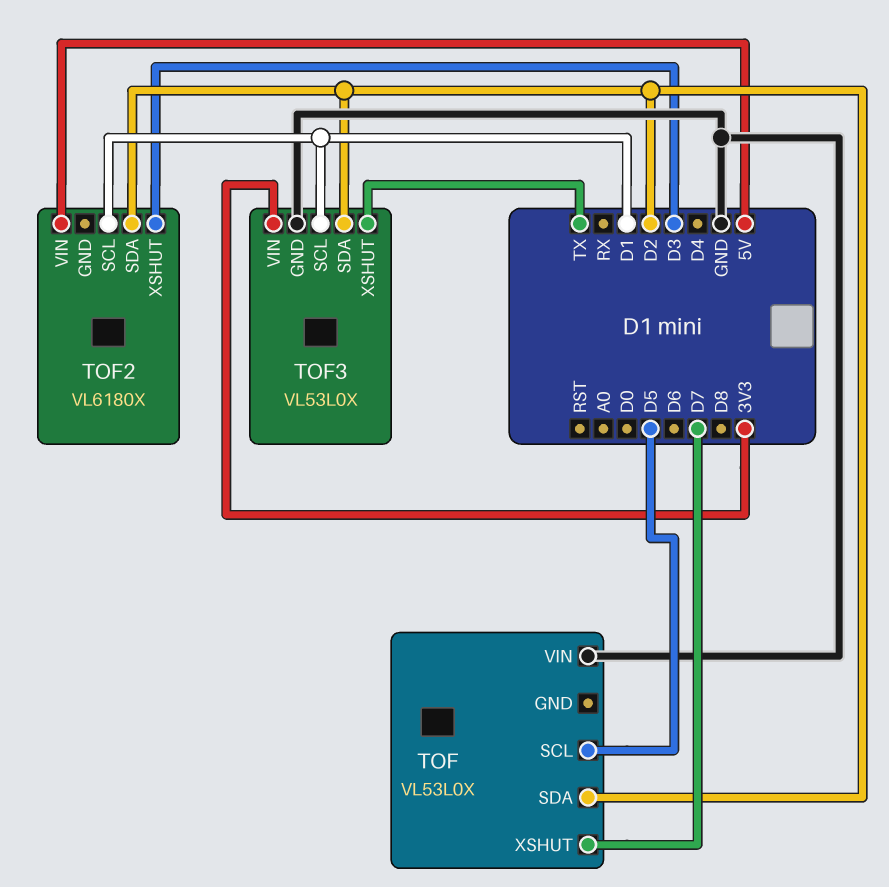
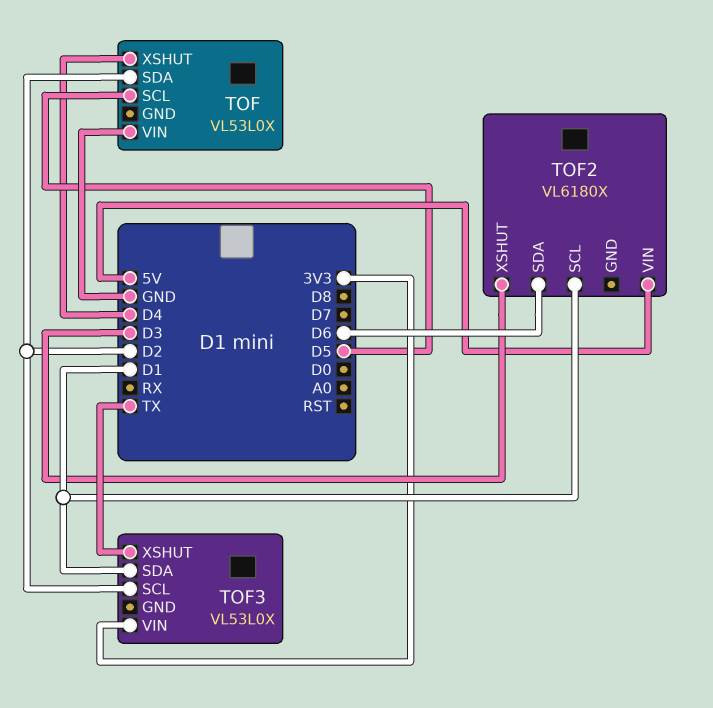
TOF pin XSHUT: D7 -> D4
TOF2 pin SDA: D2 -> D6
TOF3 pin GND: GND -> none
TOF3 pin SCL: D1 -> D2
TOF3 pin SDA: D2 -> D1

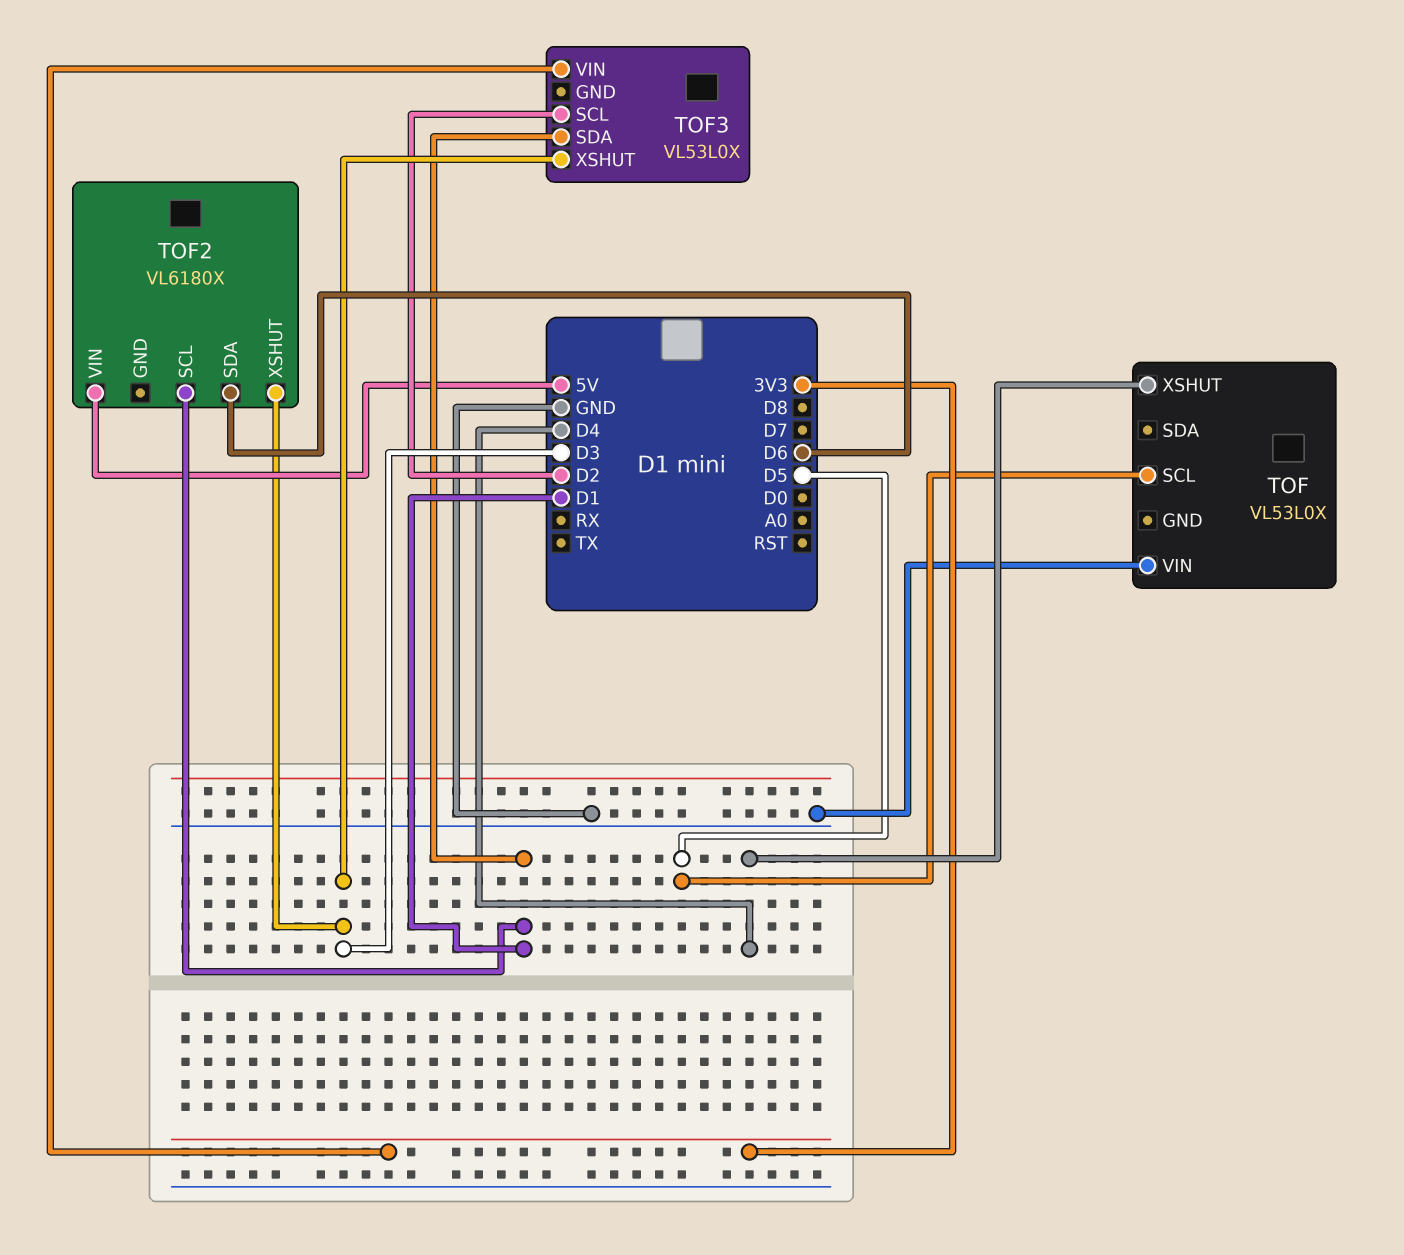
TOF pin SDA: D2 -> none
TOF3 pin XSHUT: TX -> D3

